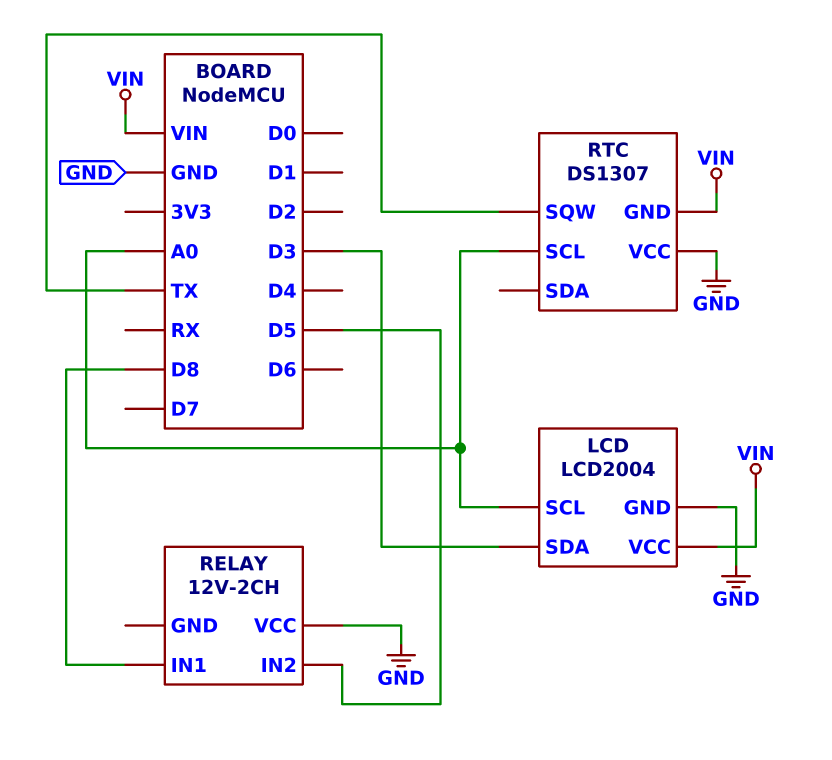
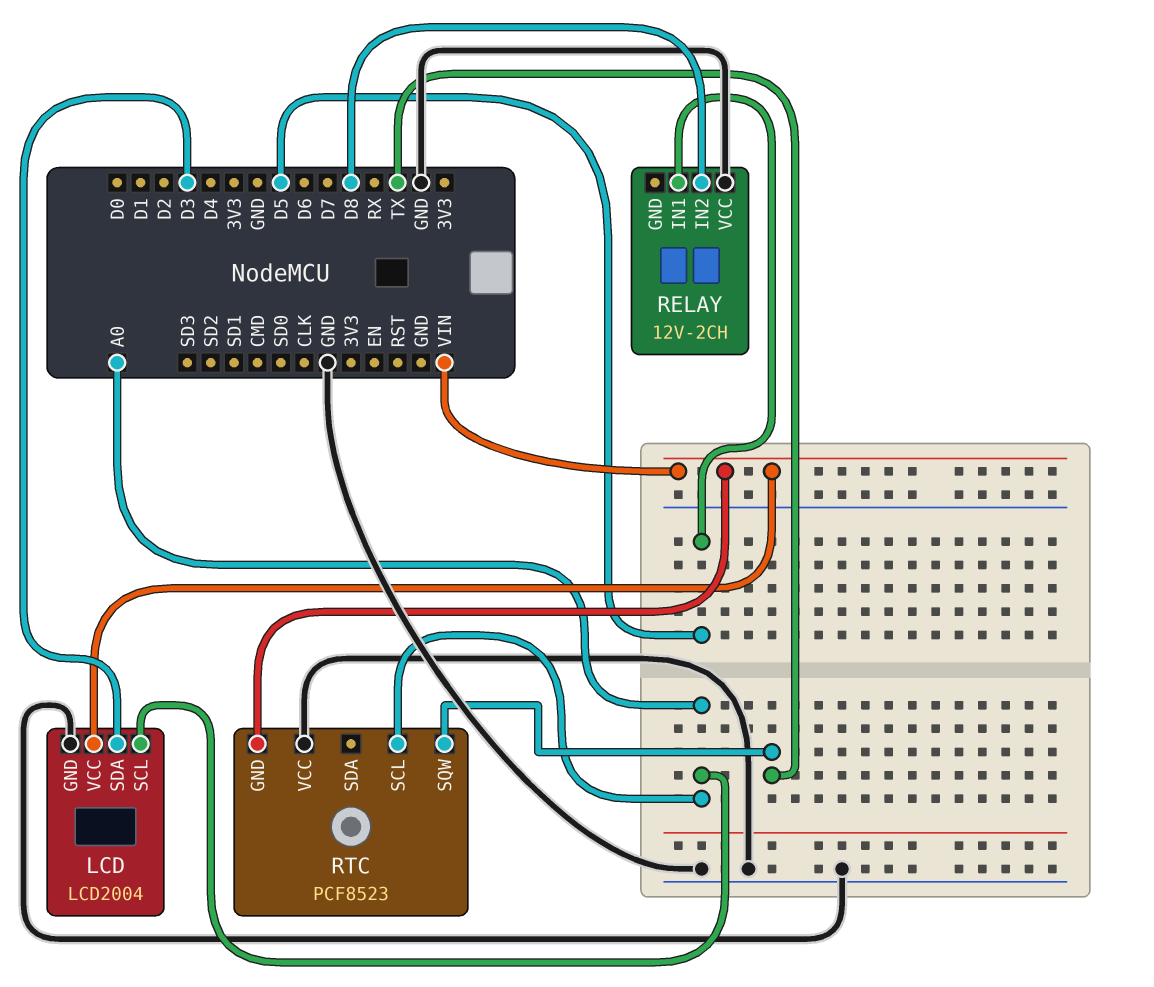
RELAY pin IN1: D8 -> D5
RELAY pin IN2: D5 -> D8
RTC: DS1307 -> PCF8523

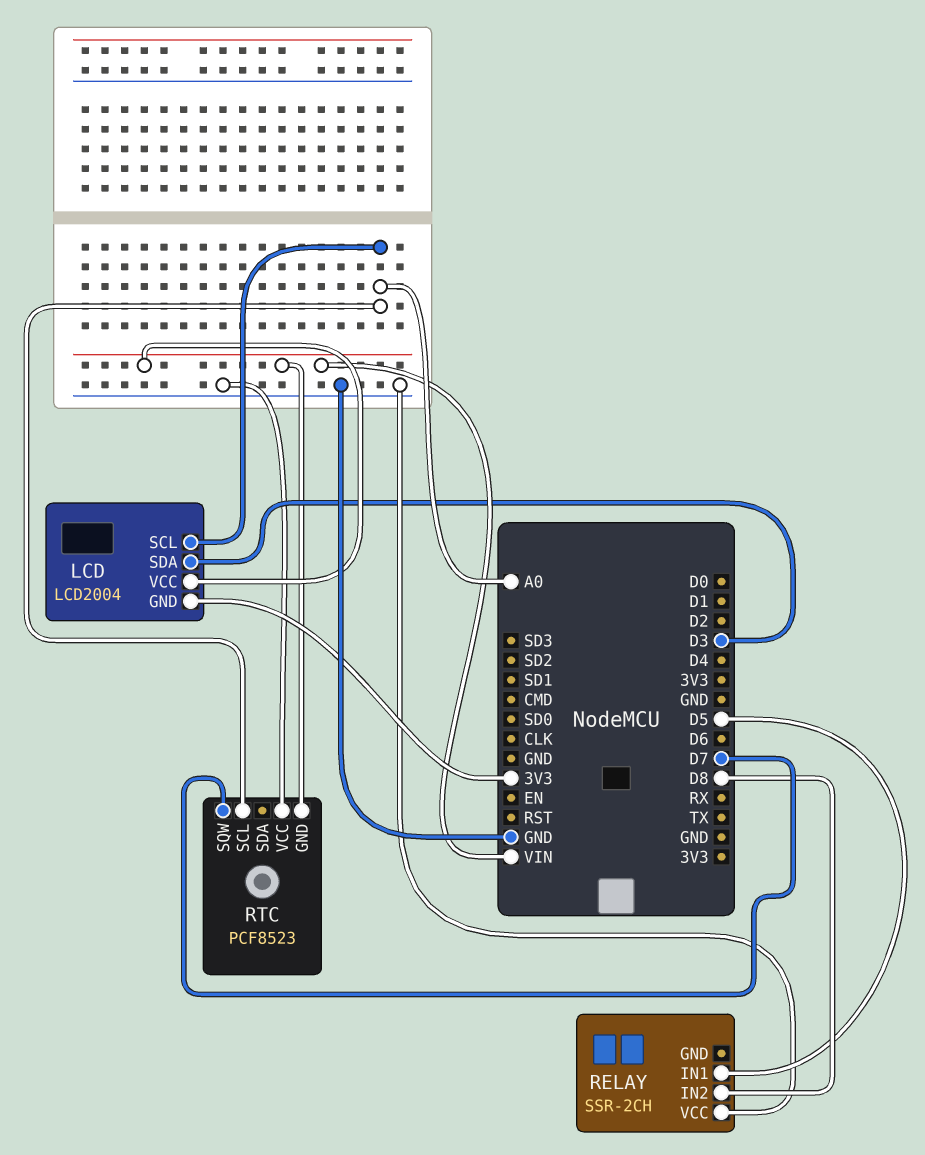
LCD pin GND: GND -> 3V3
RELAY: 12V-2CH -> SSR-2CH
RTC pin SQW: TX -> D7

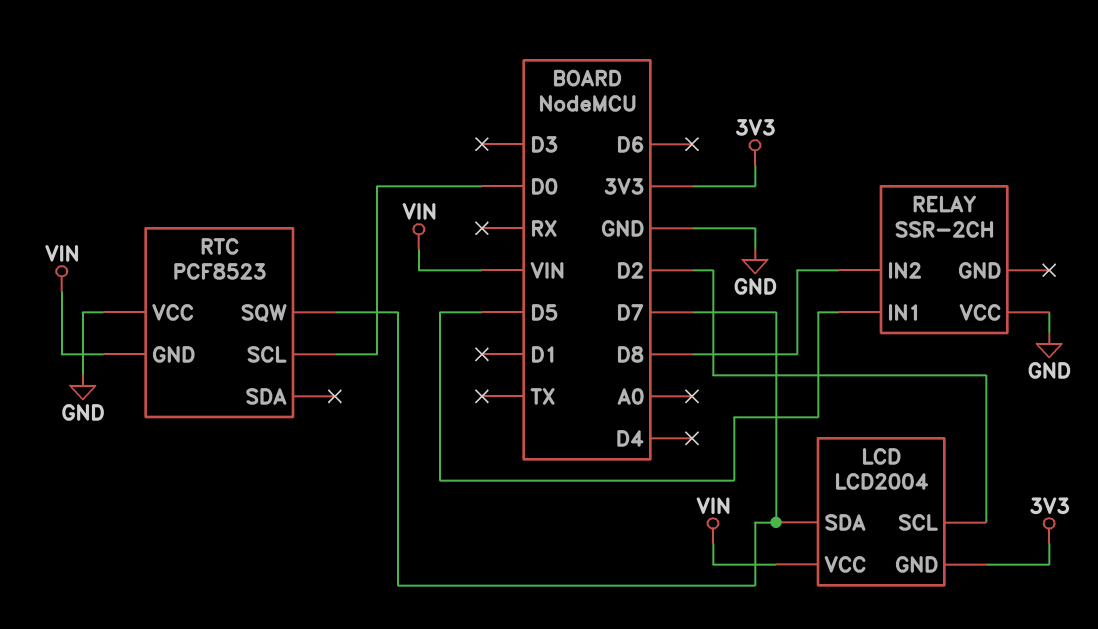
LCD pin SCL: A0 -> D2
LCD pin SDA: D3 -> D7
RTC pin SCL: A0 -> D0

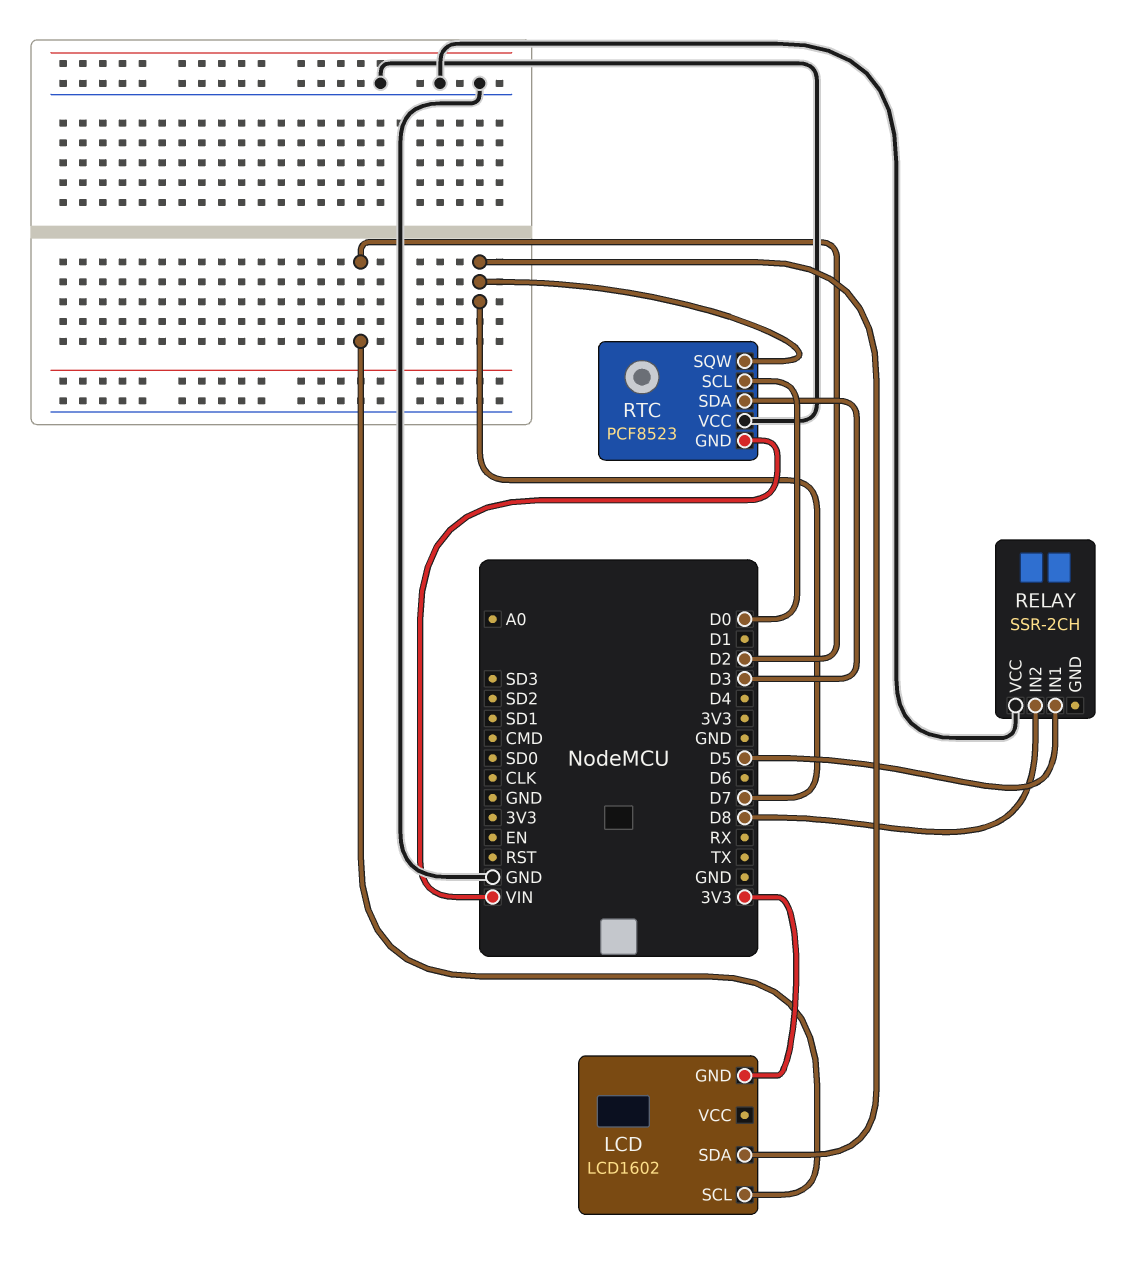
LCD: LCD2004 -> LCD1602
LCD pin VCC: VIN -> none
RTC pin SDA: none -> D3

